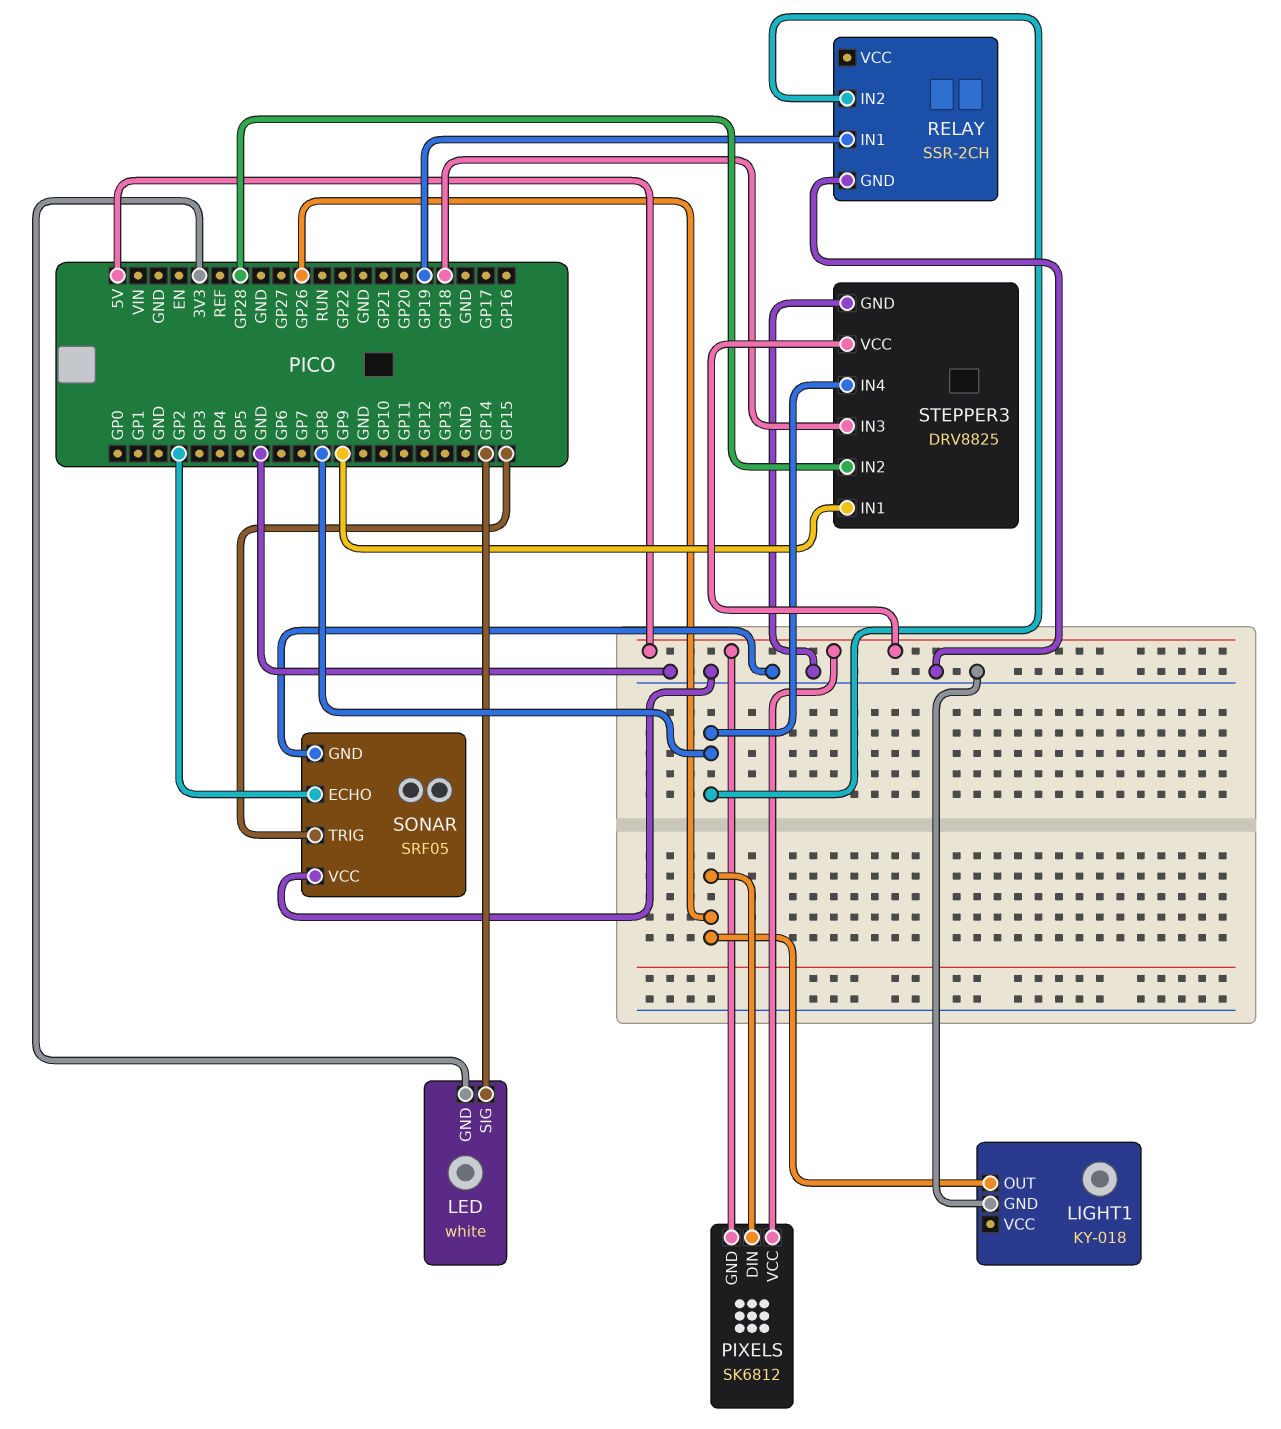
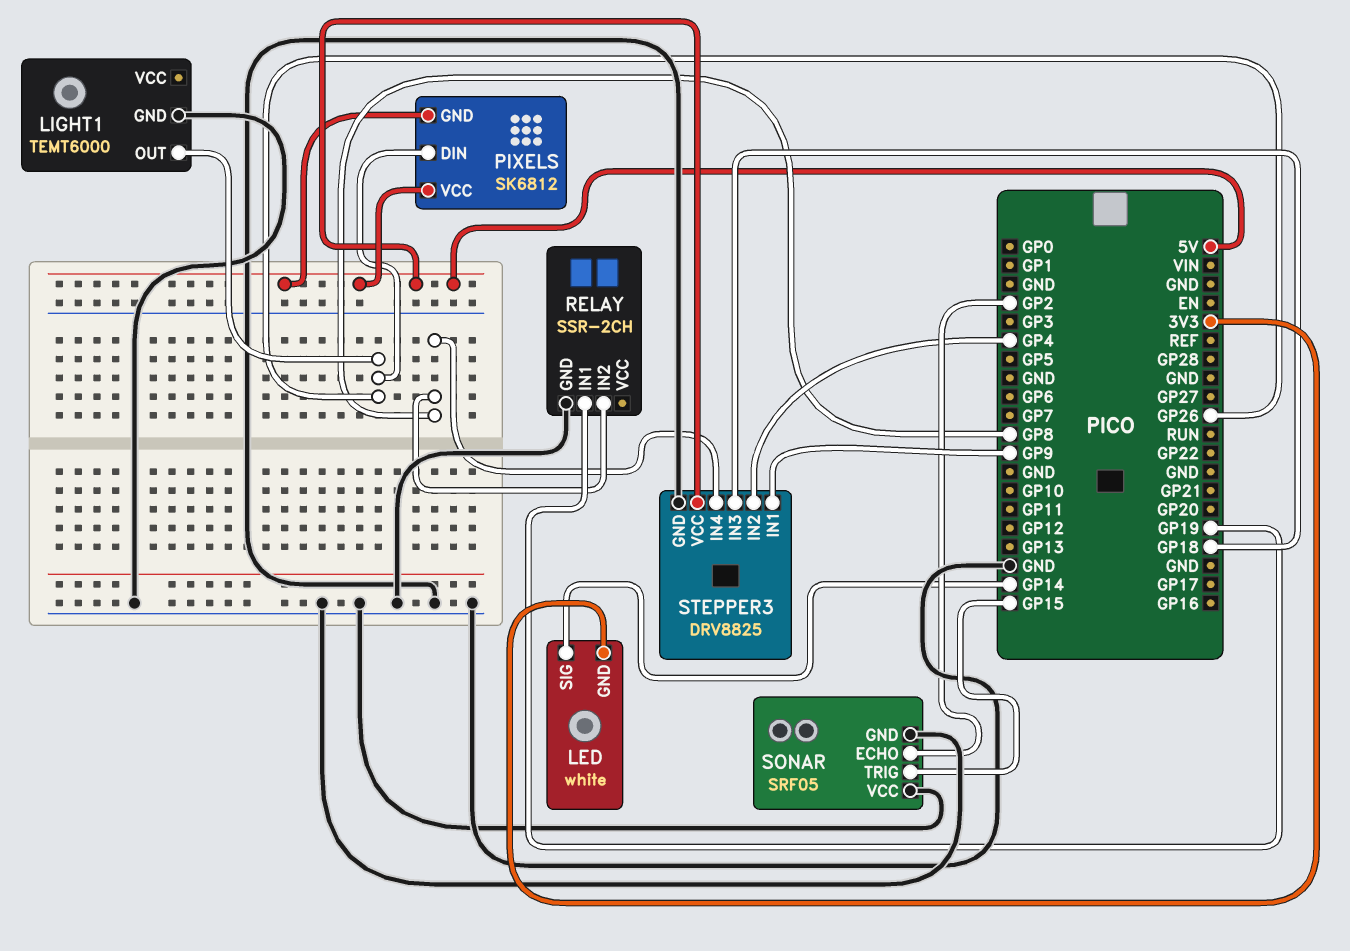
LIGHT1: KY-018 -> TEMT6000
STEPPER3 pin IN2: GP28 -> GP4

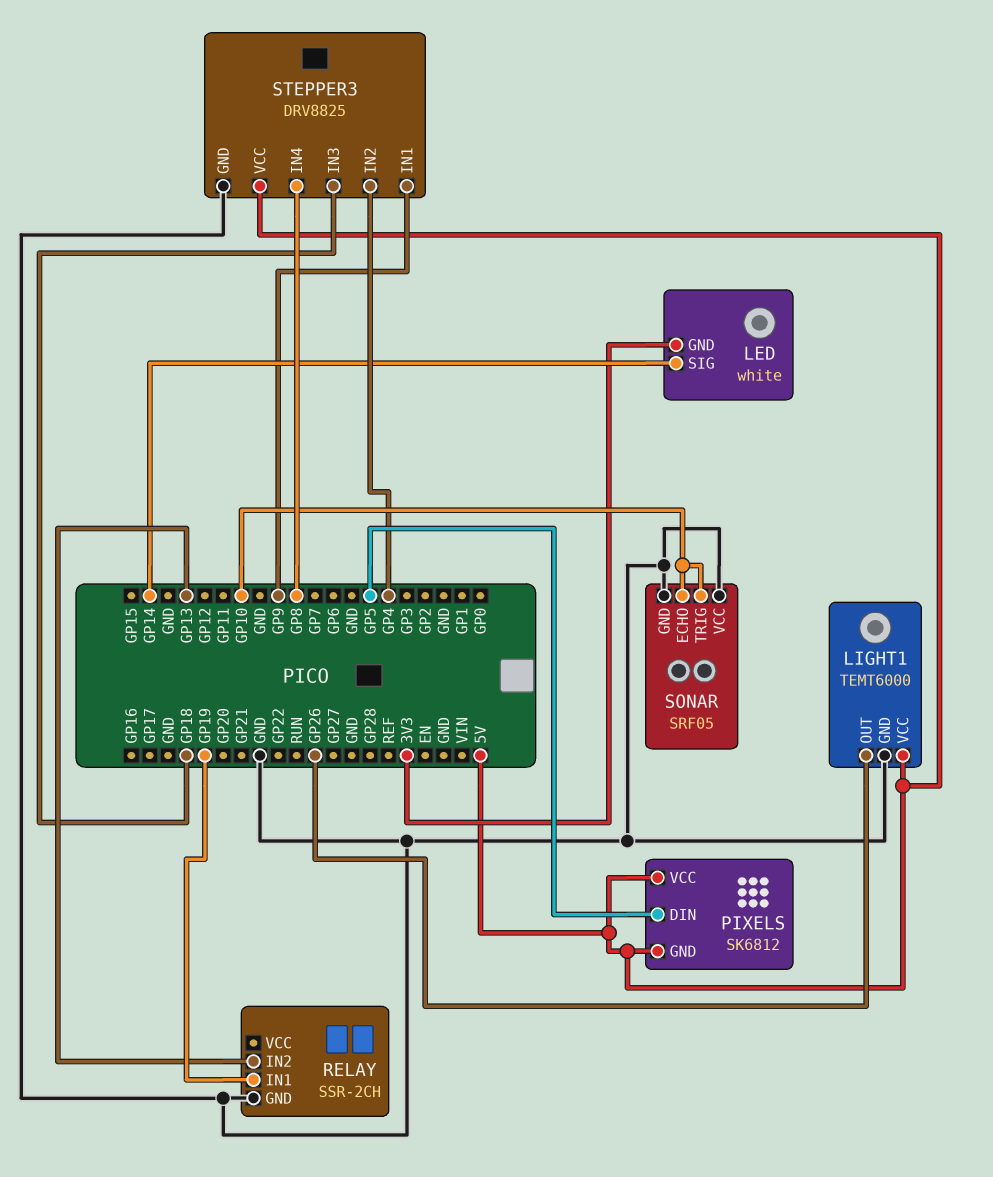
LIGHT1 pin VCC: none -> 5V
PIXELS pin DIN: GP26 -> GP5
RELAY pin IN2: GP8 -> GP13
SONAR pin ECHO: GP2 -> GP10
SONAR pin TRIG: GP15 -> GP10

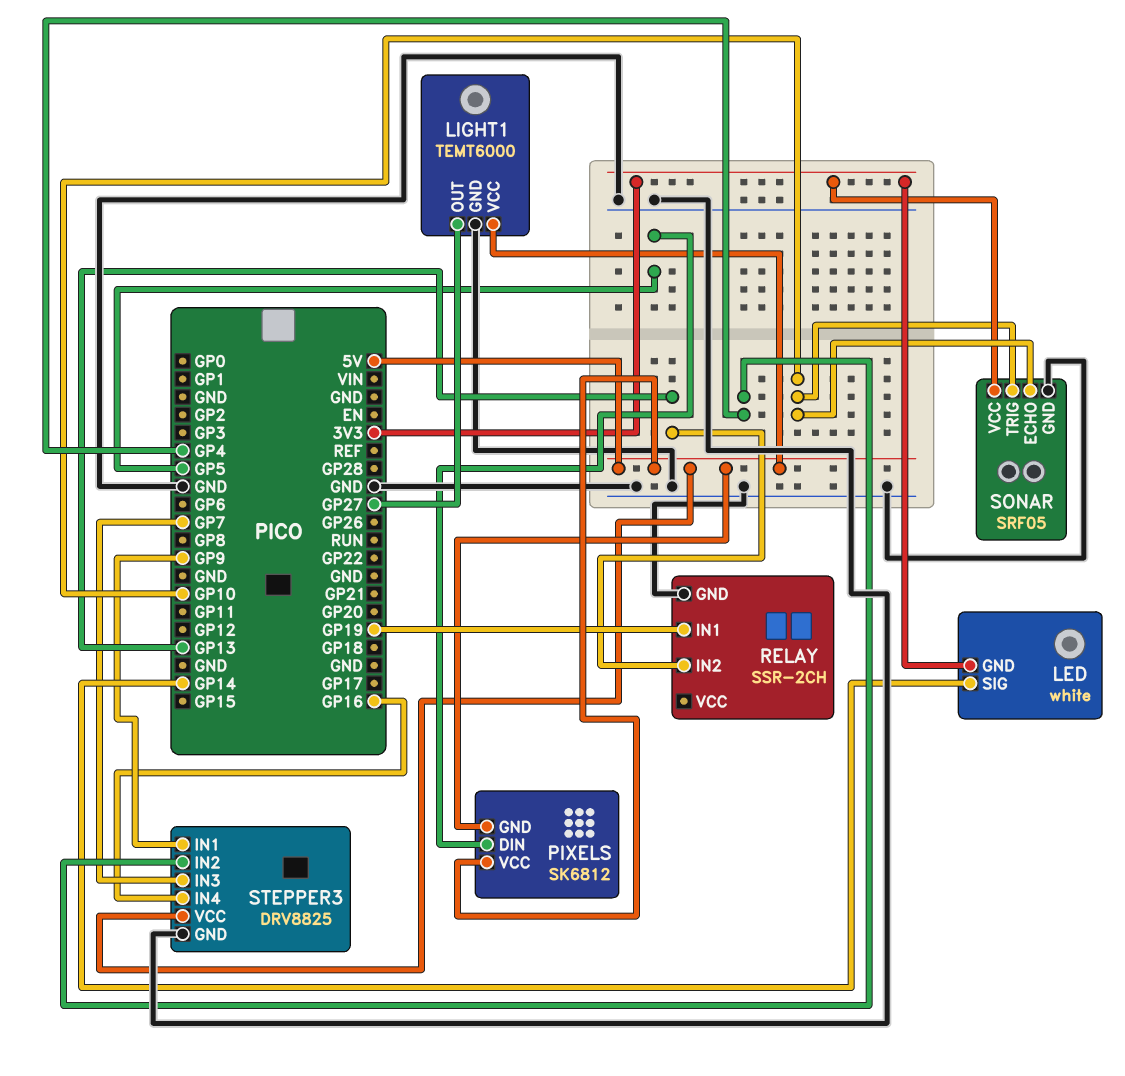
LIGHT1 pin OUT: GP26 -> GP27
SONAR pin VCC: GND -> 3V3
STEPPER3 pin IN3: GP18 -> GP7
STEPPER3 pin IN4: GP8 -> GP16

